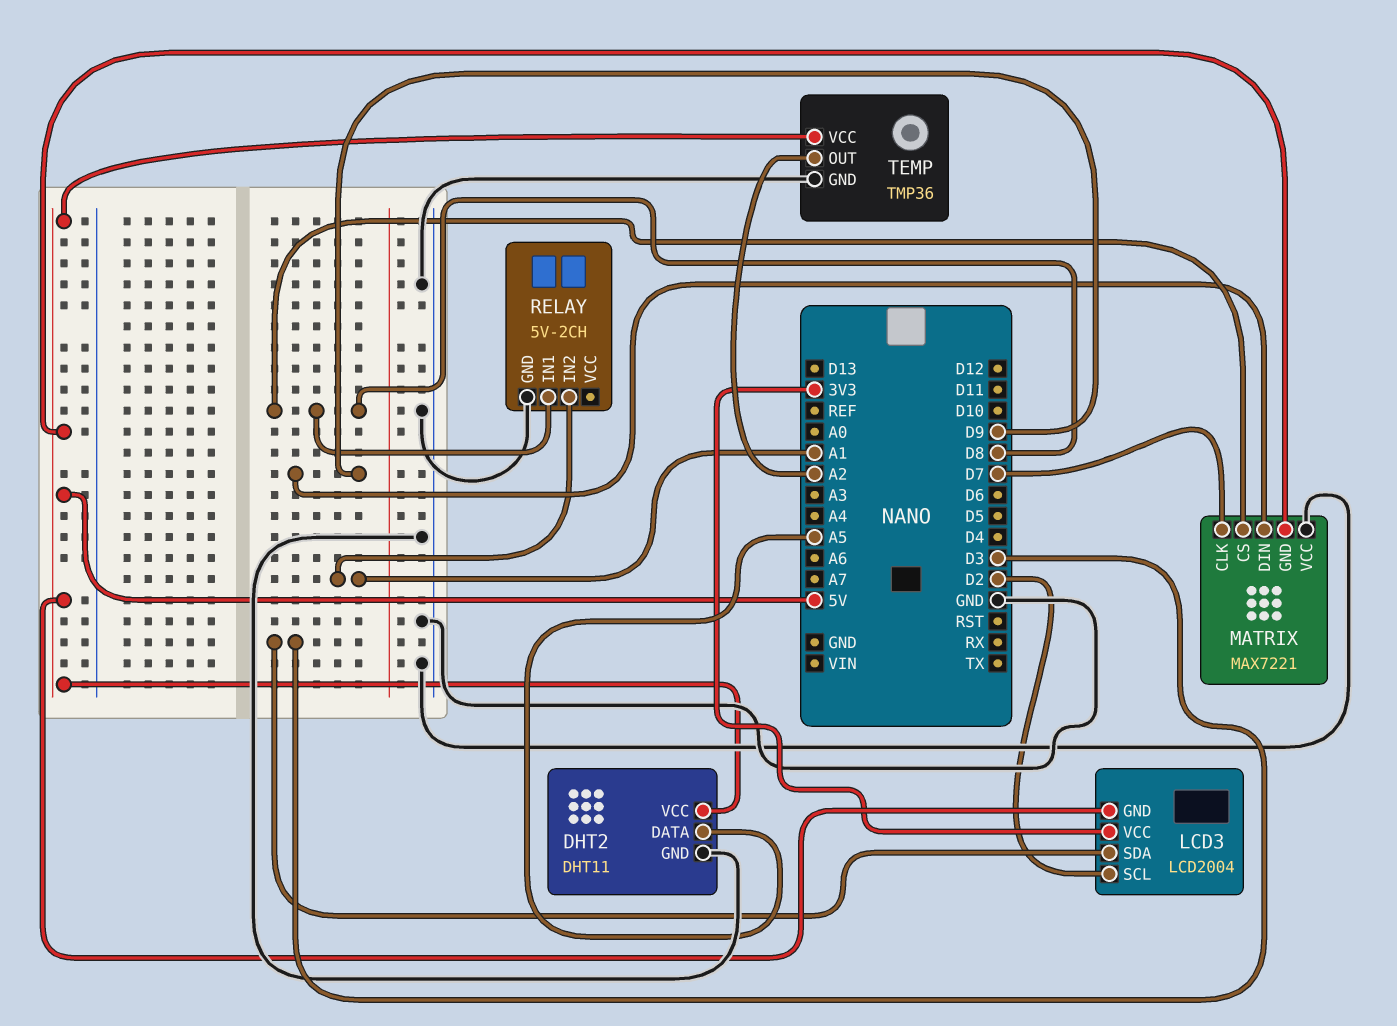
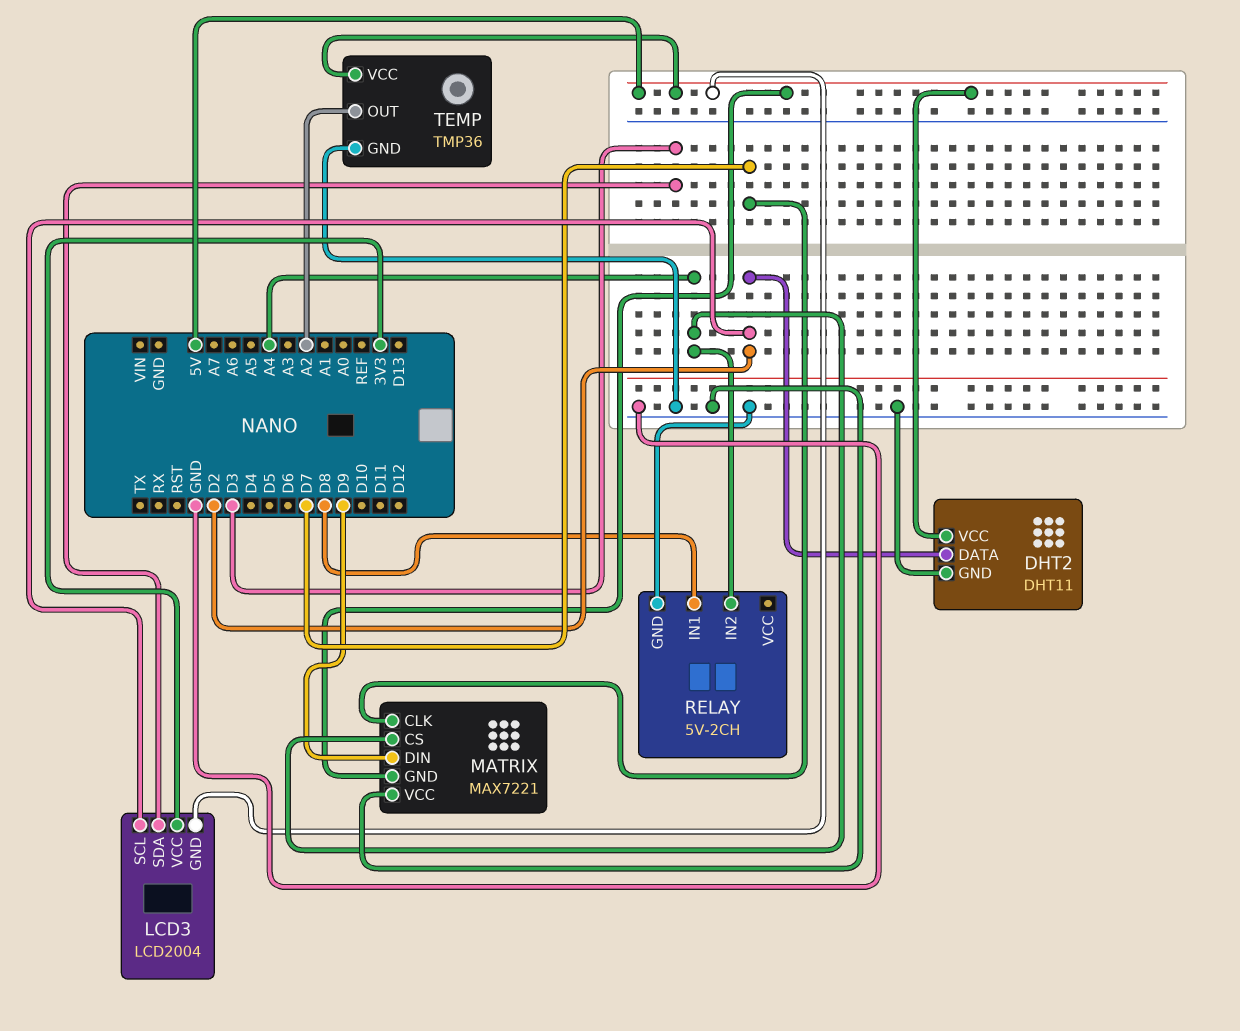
DHT2 pin DATA: A5 -> D2
MATRIX pin CS: D8 -> A4
RELAY pin IN2: A1 -> A4

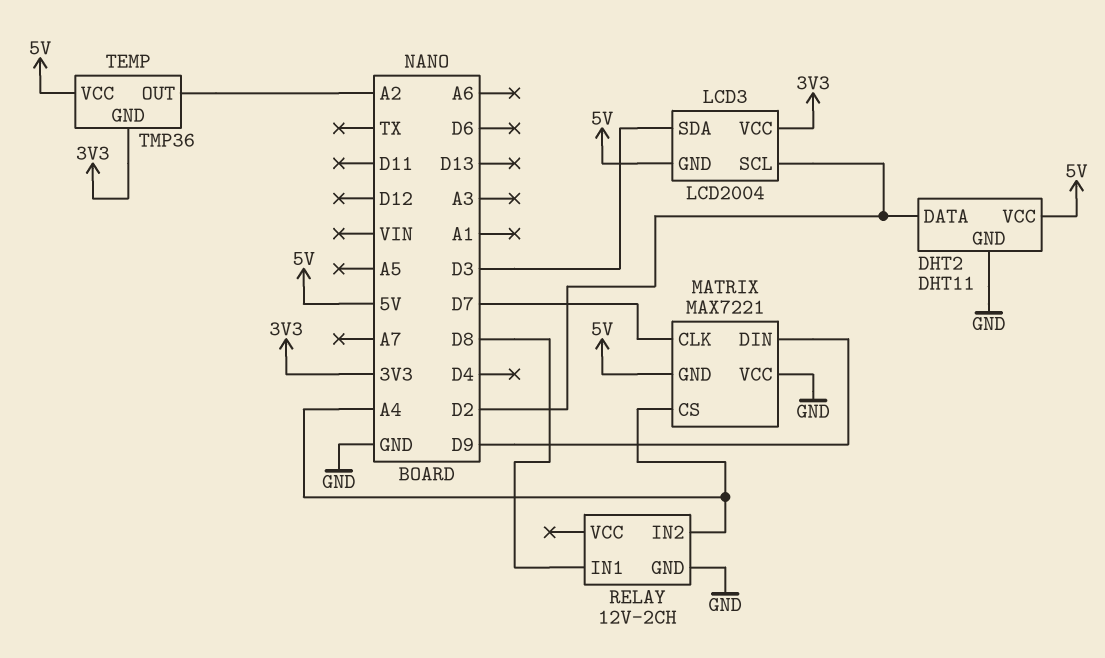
RELAY: 5V-2CH -> 12V-2CH
TEMP pin GND: GND -> 3V3

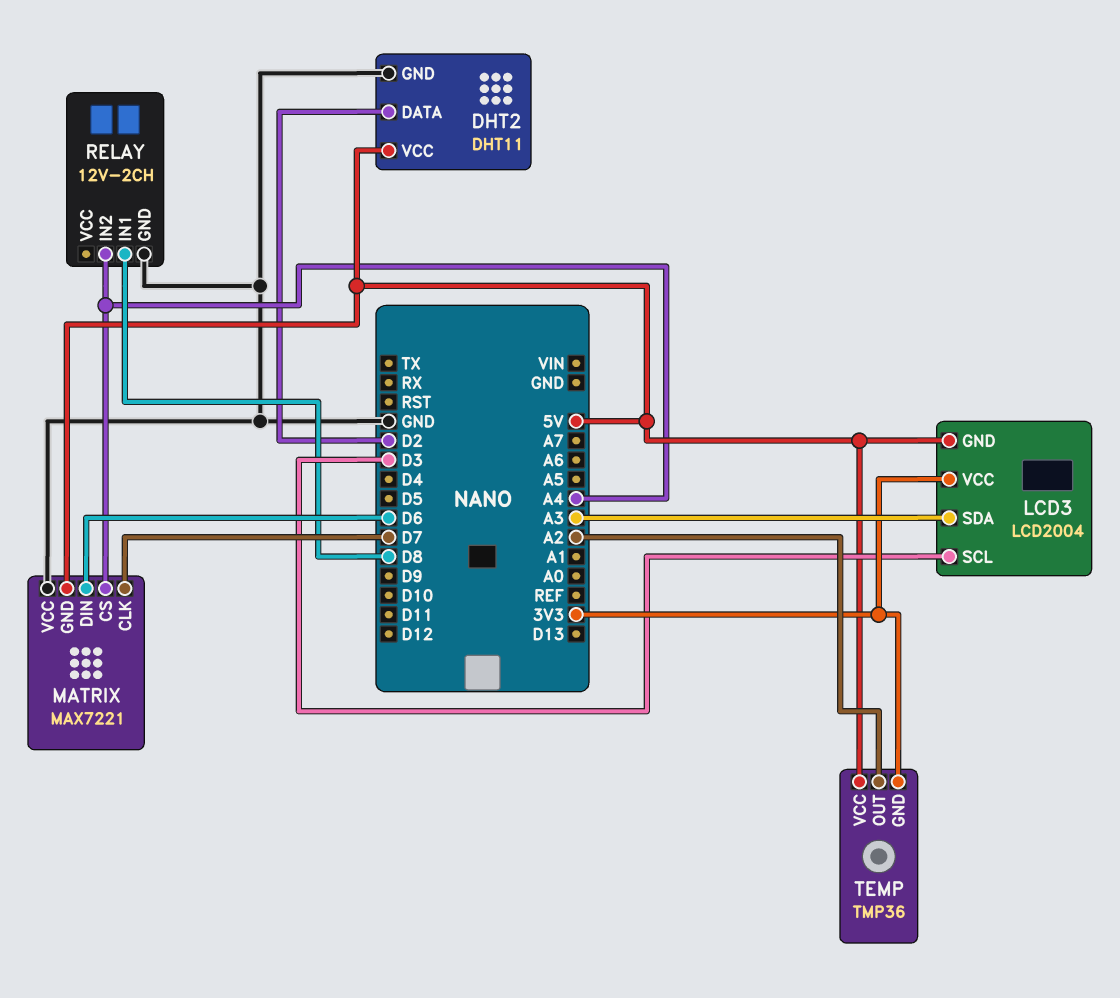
LCD3 pin SCL: D2 -> D3
LCD3 pin SDA: D3 -> A3
MATRIX pin DIN: D9 -> D6

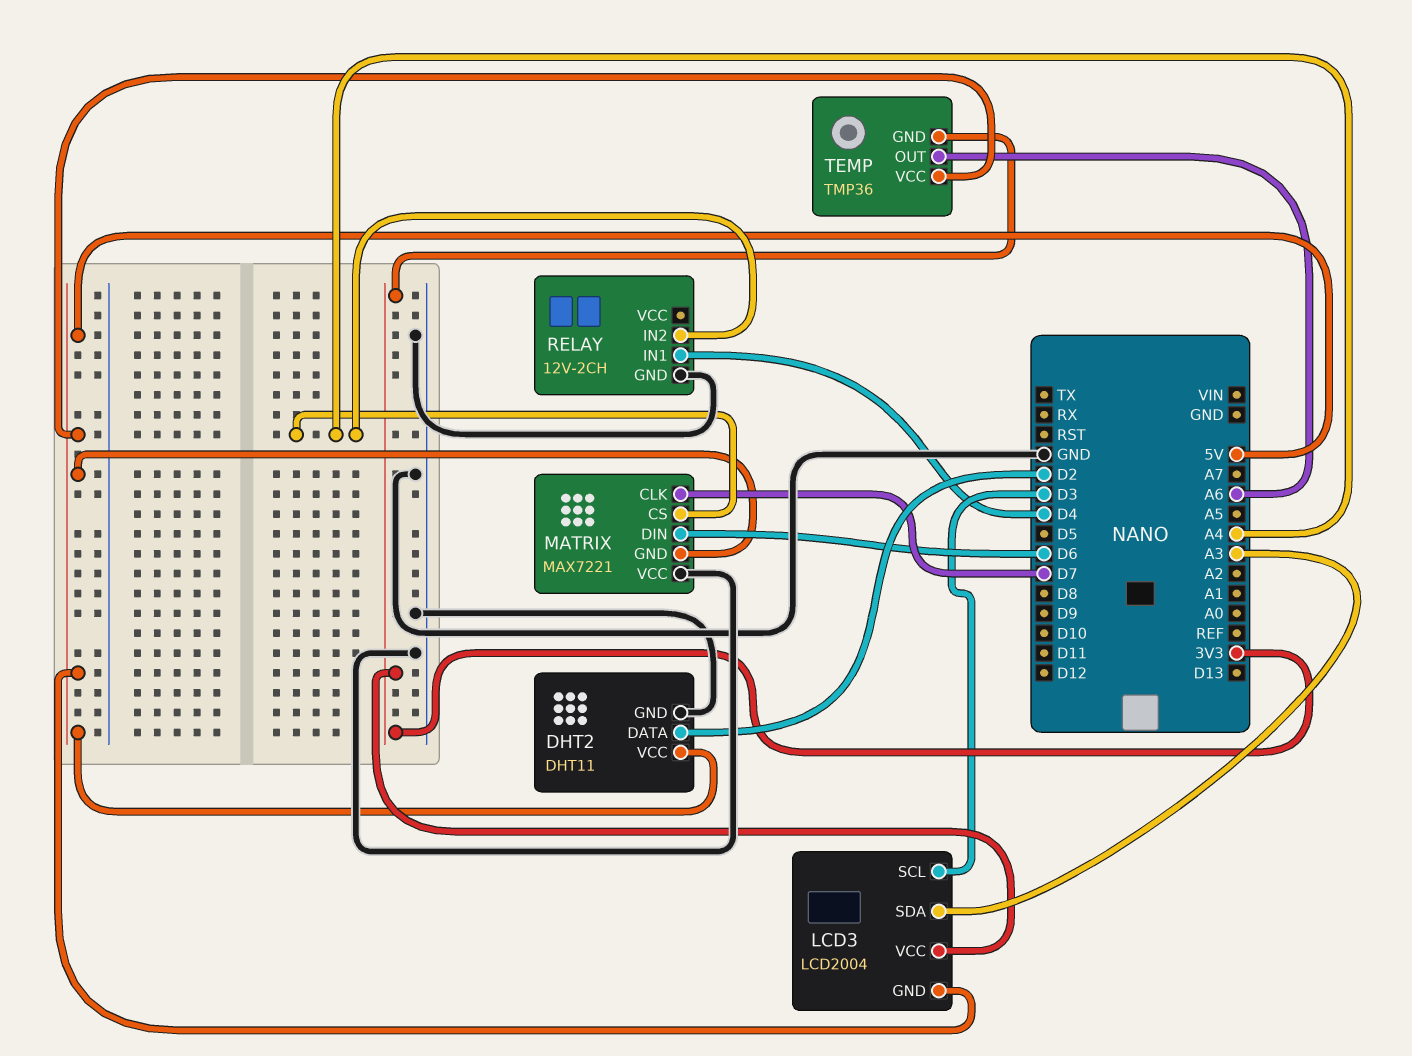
RELAY pin IN1: D8 -> D4
TEMP pin OUT: A2 -> A6

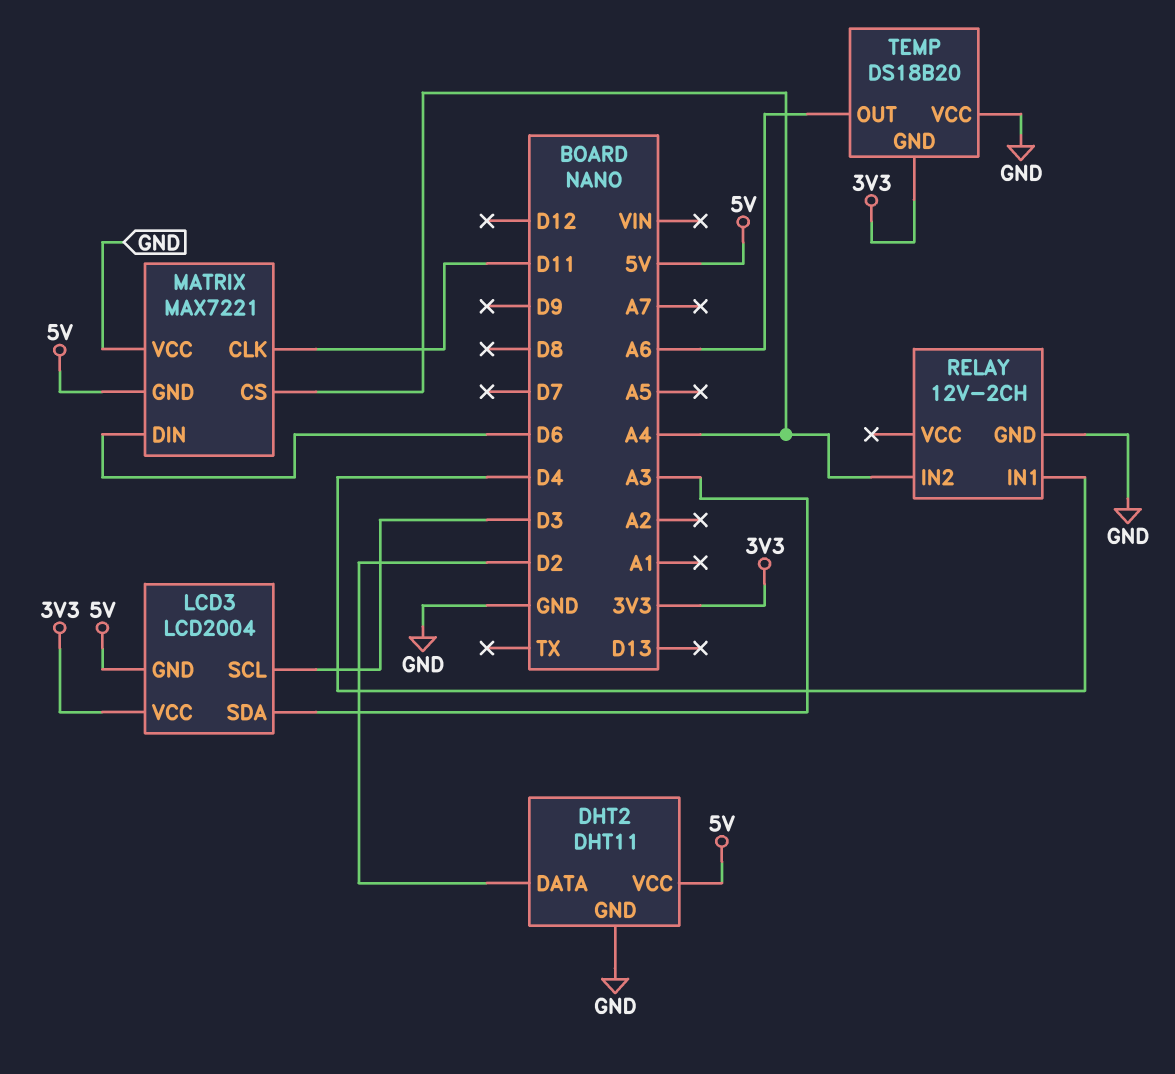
MATRIX pin CLK: D7 -> D11
TEMP: TMP36 -> DS18B20
TEMP pin VCC: 5V -> GND

